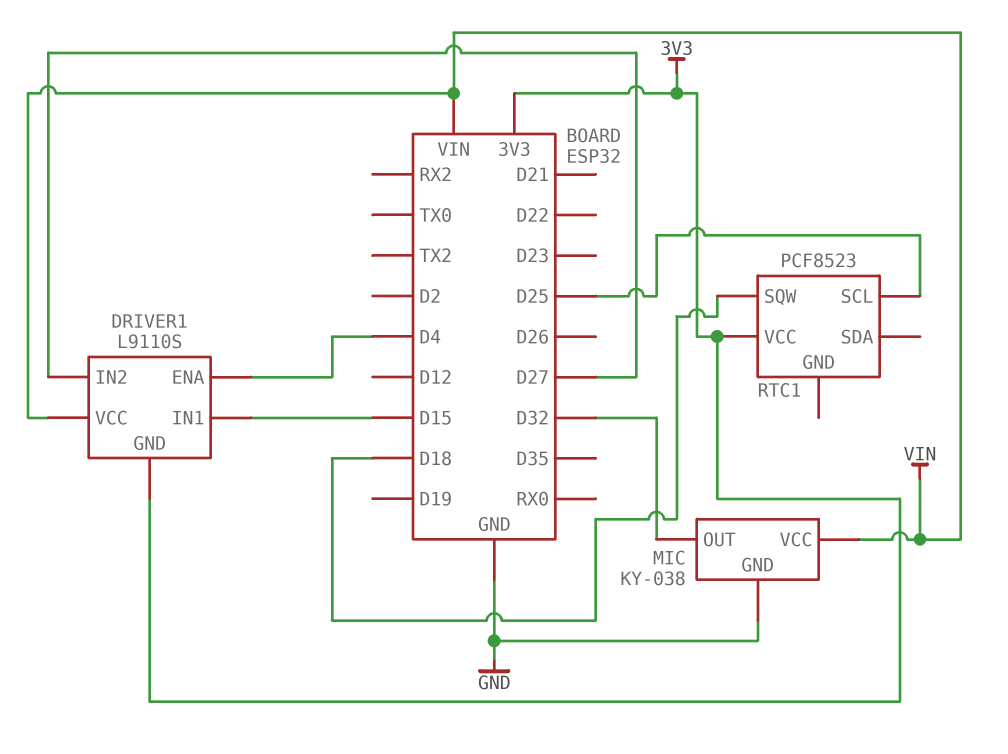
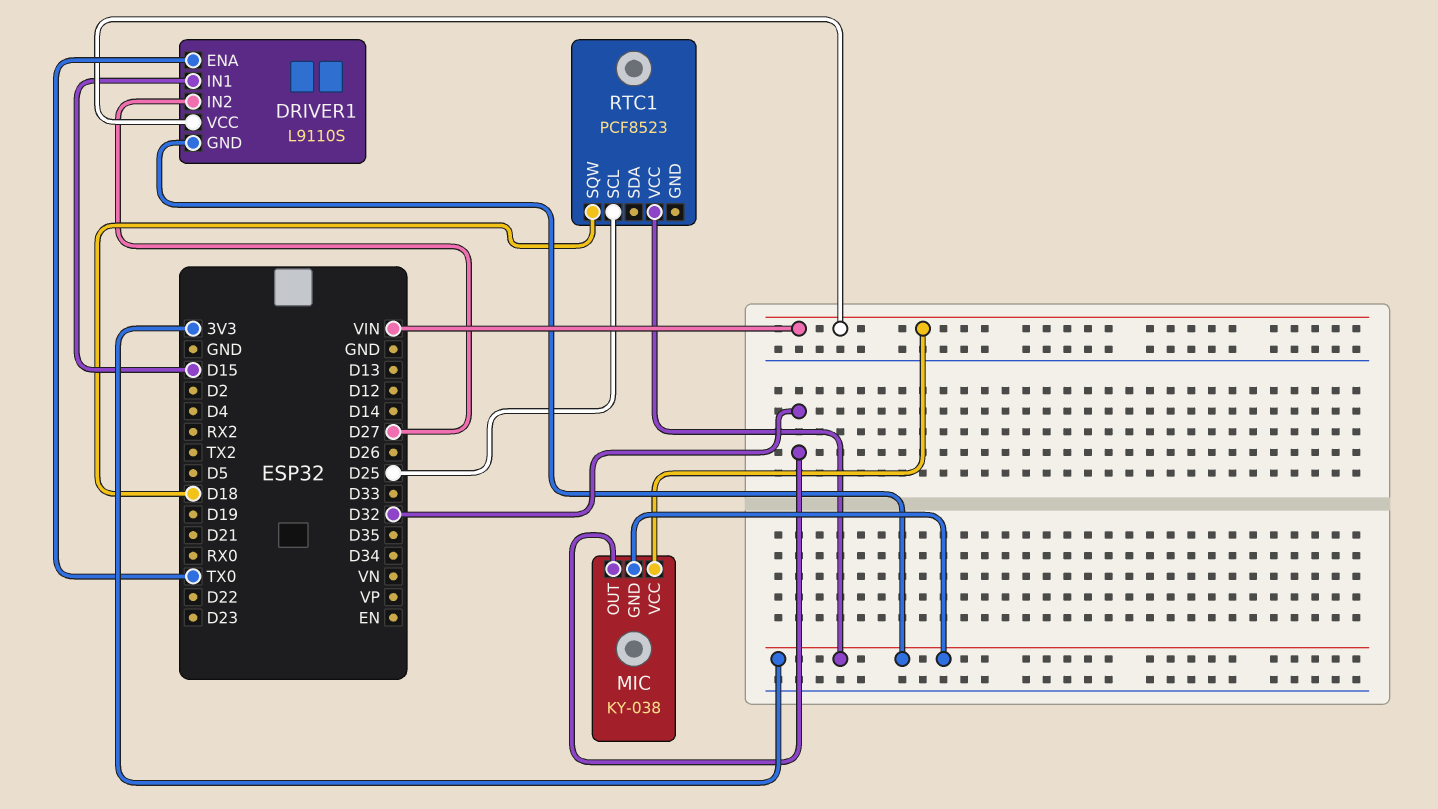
DRIVER1 pin ENA: D4 -> TX0
MIC pin GND: GND -> 3V3

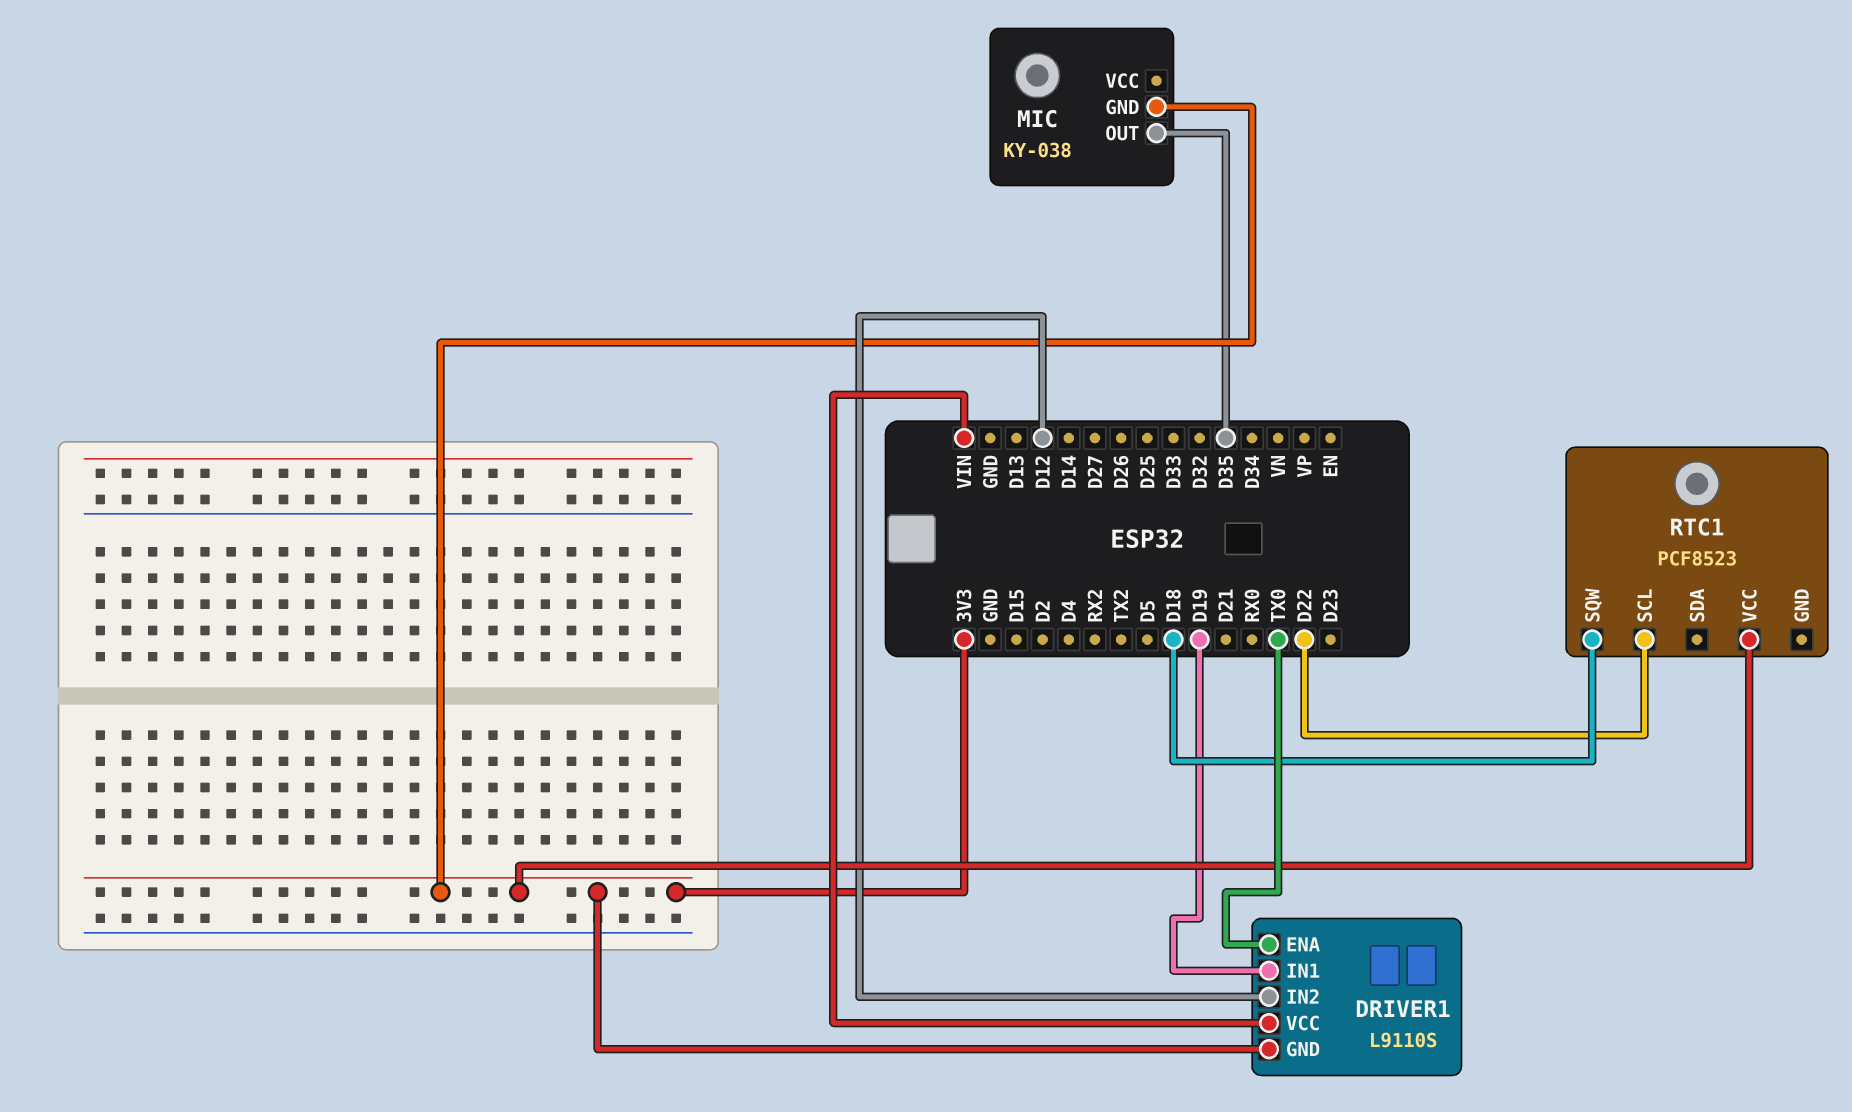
DRIVER1 pin IN1: D15 -> D19
DRIVER1 pin IN2: D27 -> D12
MIC pin OUT: D32 -> D35
MIC pin VCC: VIN -> none
RTC1 pin SCL: D25 -> D22

